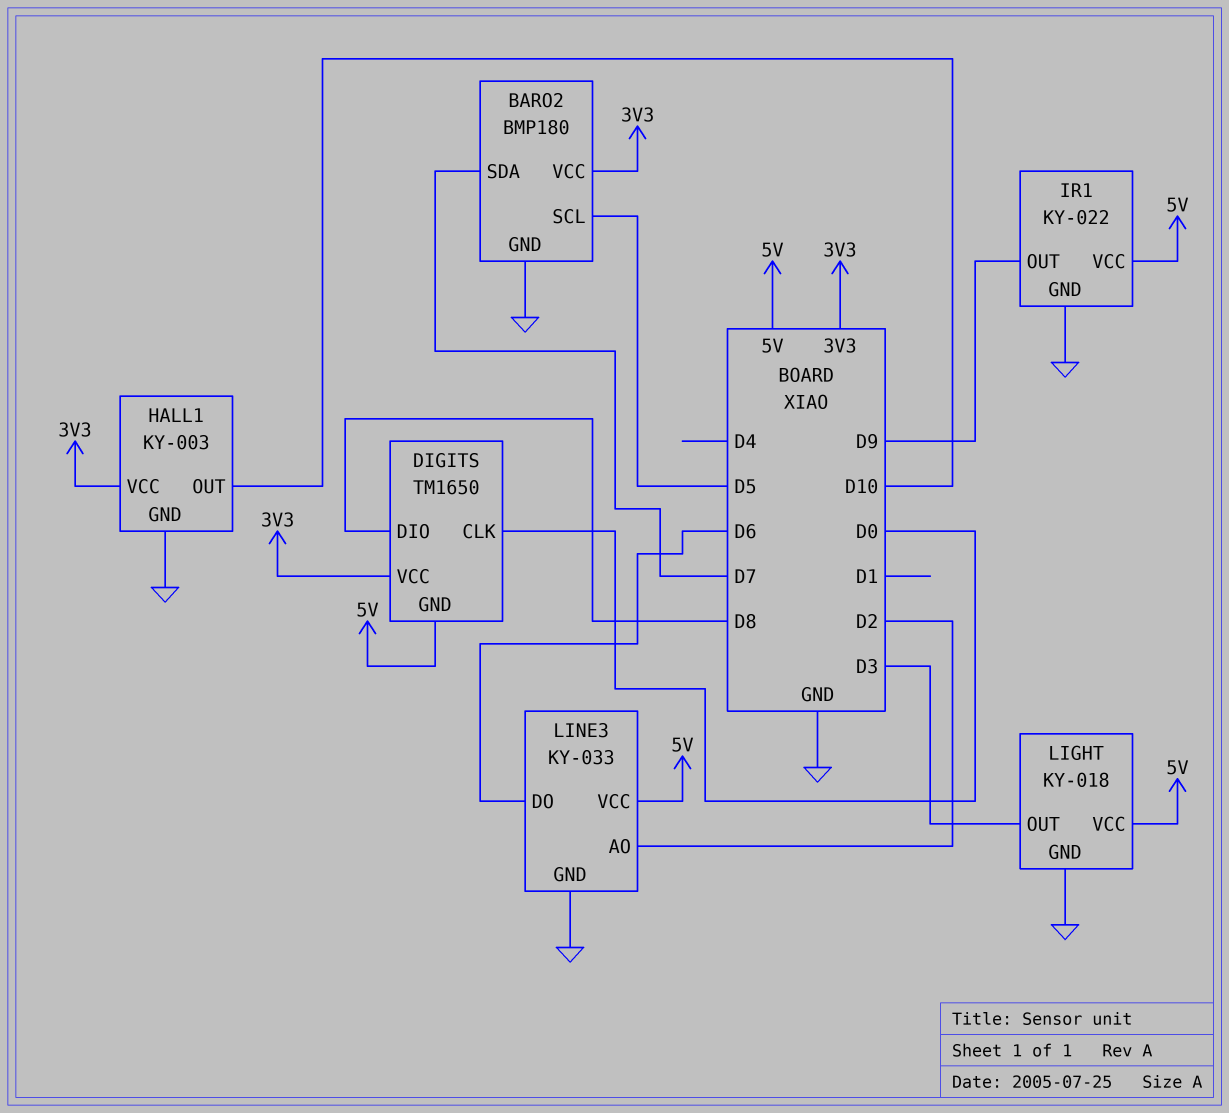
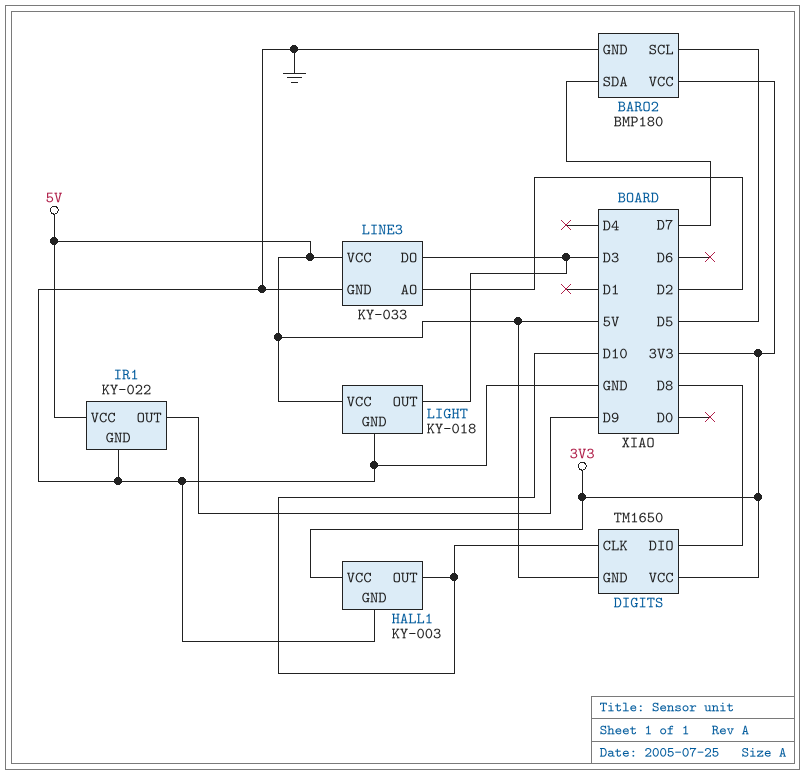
DIGITS pin CLK: D0 -> D10
LINE3 pin DO: D6 -> D3

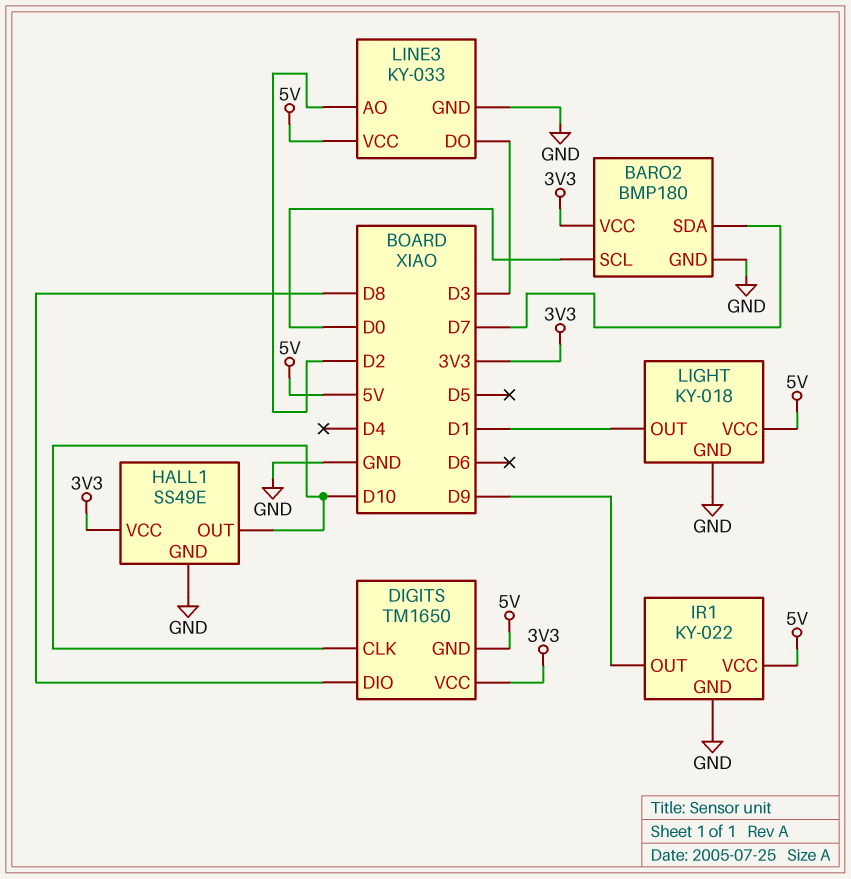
BARO2 pin SCL: D5 -> D0
HALL1: KY-003 -> SS49E
LIGHT pin OUT: D3 -> D1

